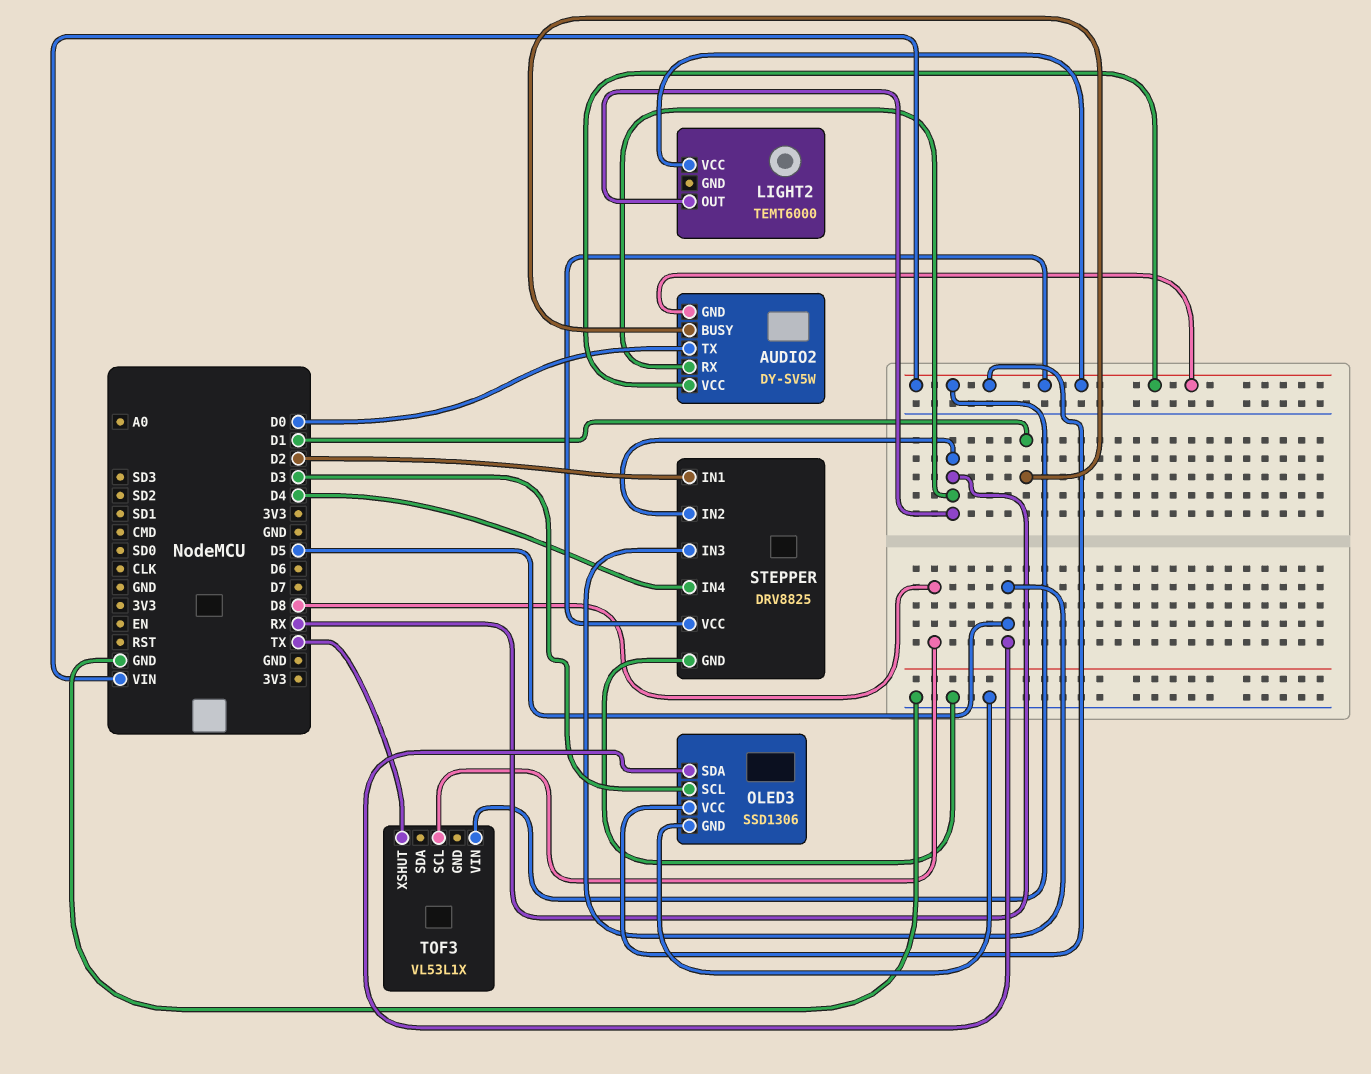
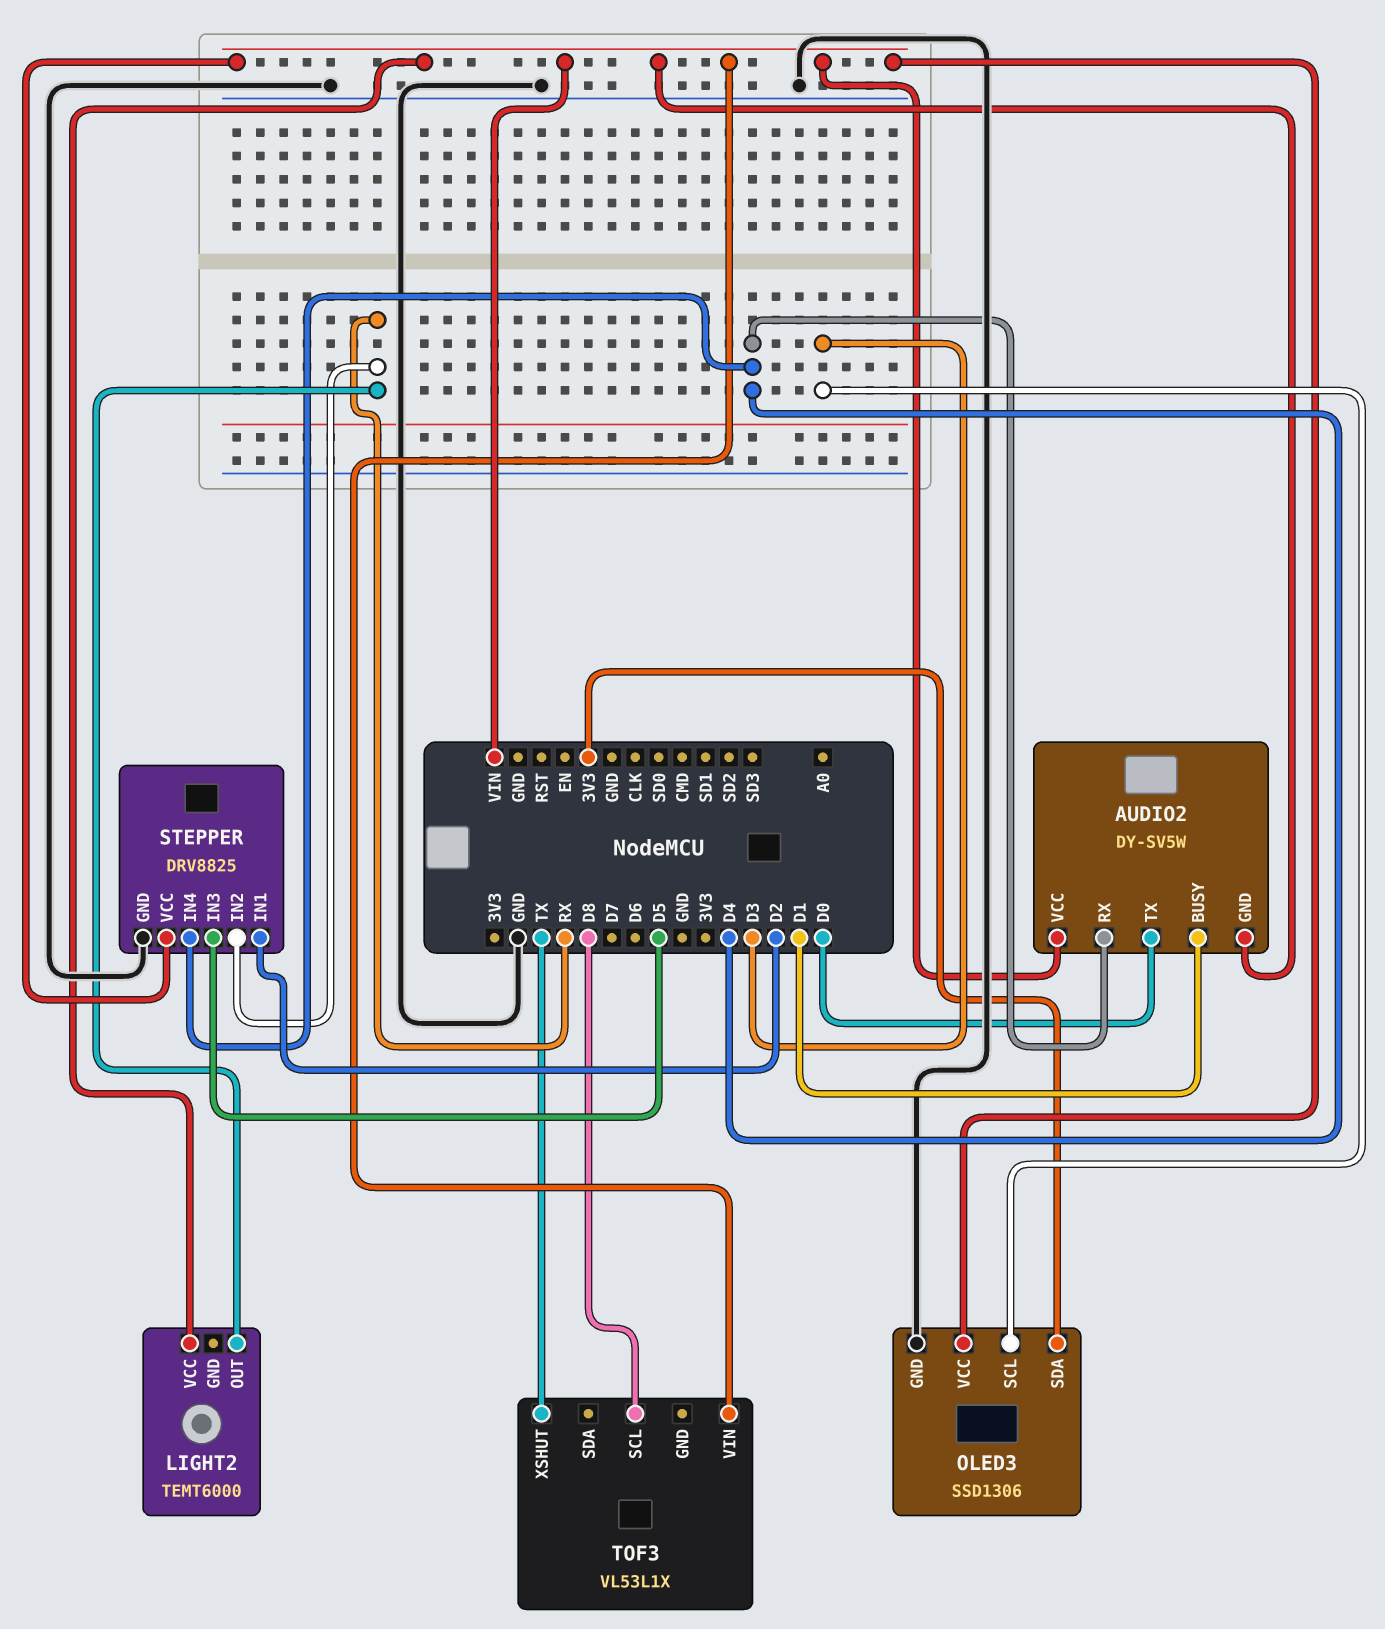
AUDIO2 pin RX: RX -> D4
OLED3 pin SDA: D5 -> 3V3

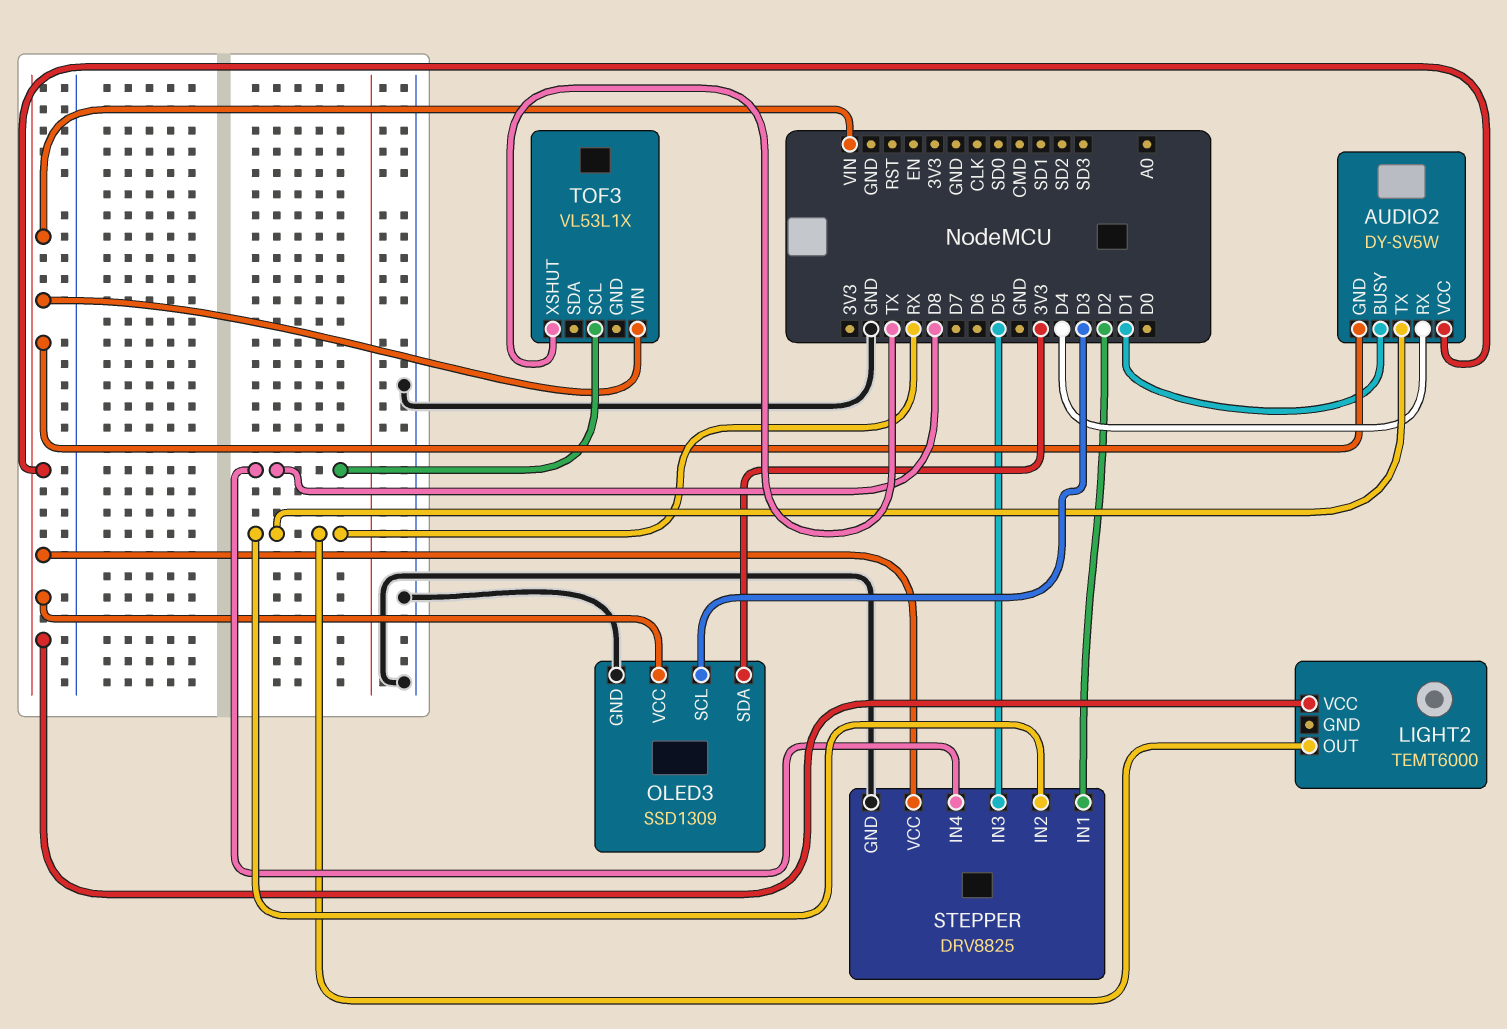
AUDIO2 pin TX: D0 -> RX
OLED3: SSD1306 -> SSD1309
STEPPER pin IN4: D4 -> D8

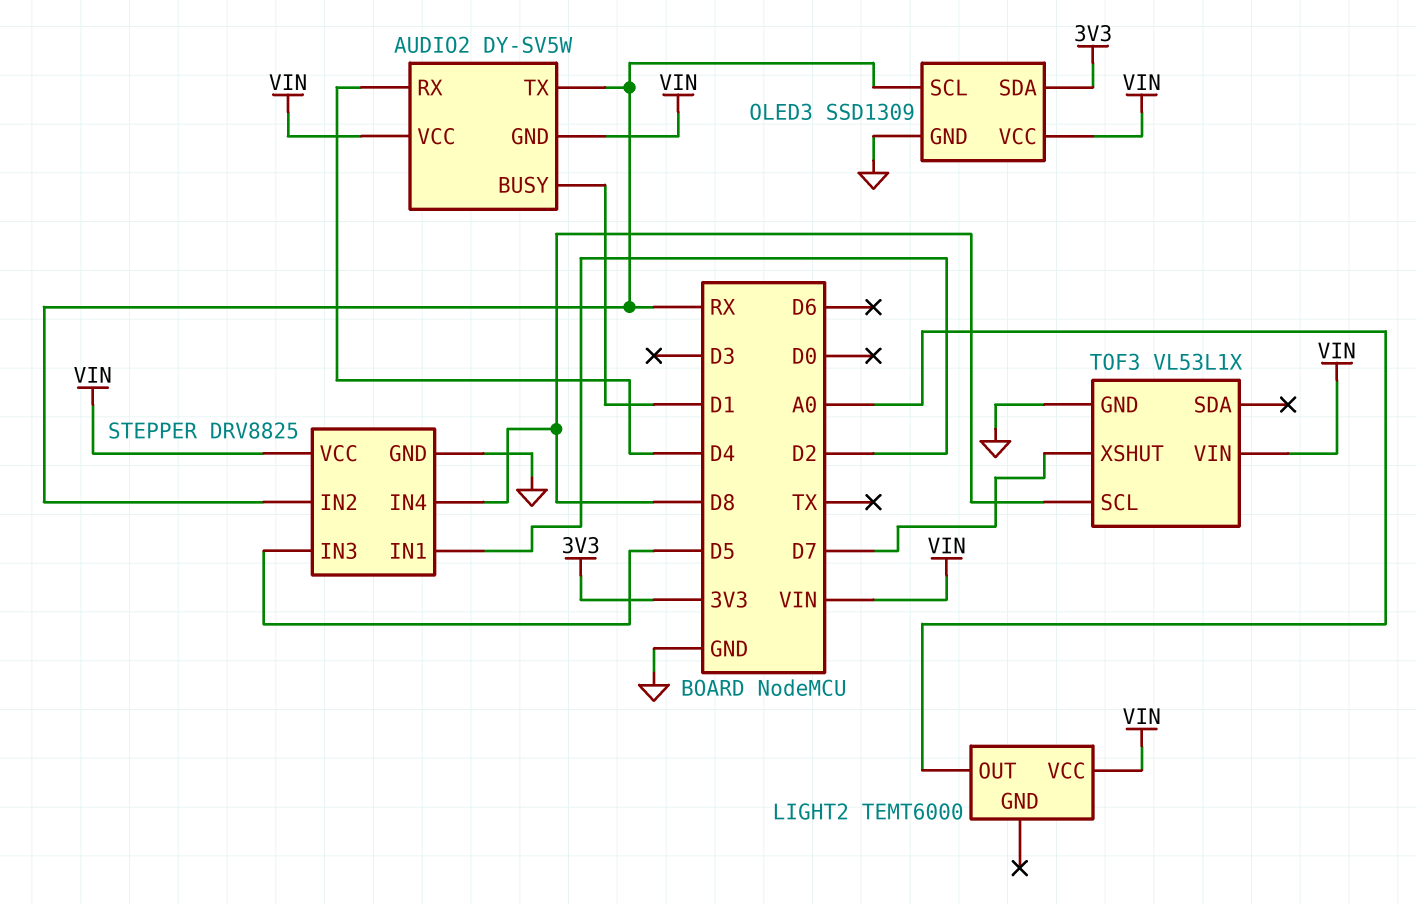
LIGHT2 pin OUT: RX -> A0
OLED3 pin SCL: D3 -> RX
TOF3 pin GND: none -> GND
TOF3 pin XSHUT: TX -> D7

